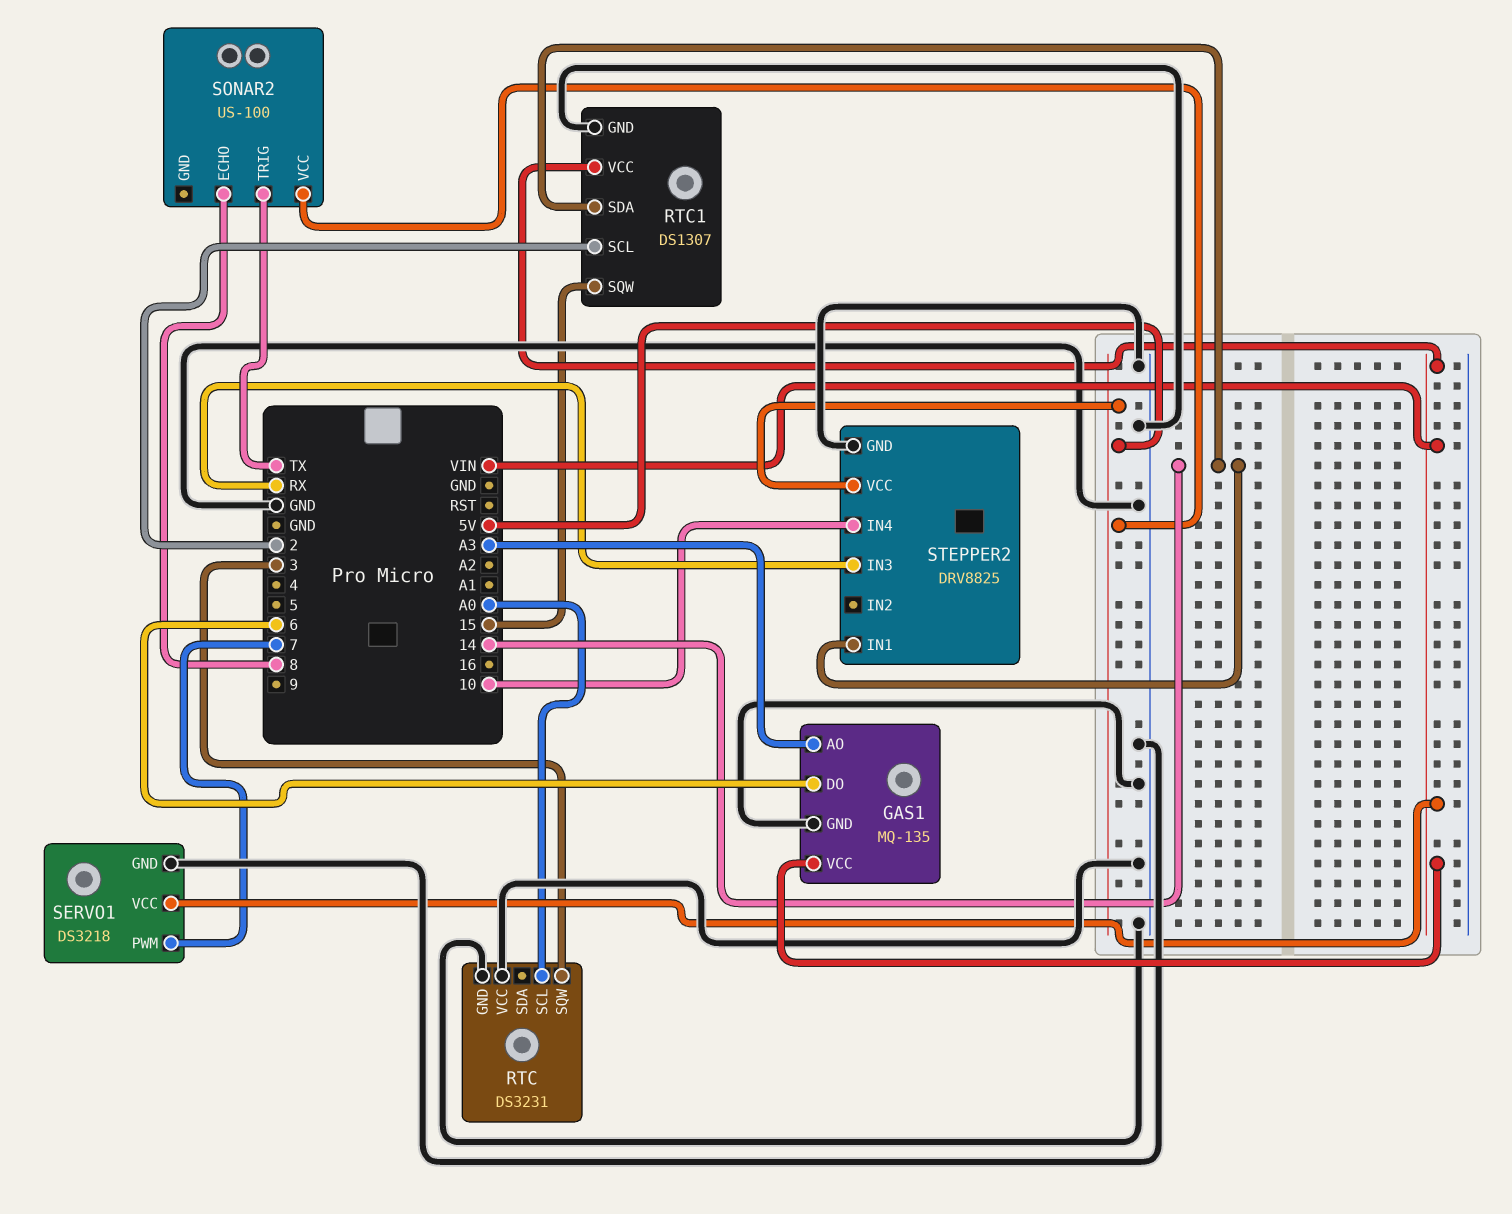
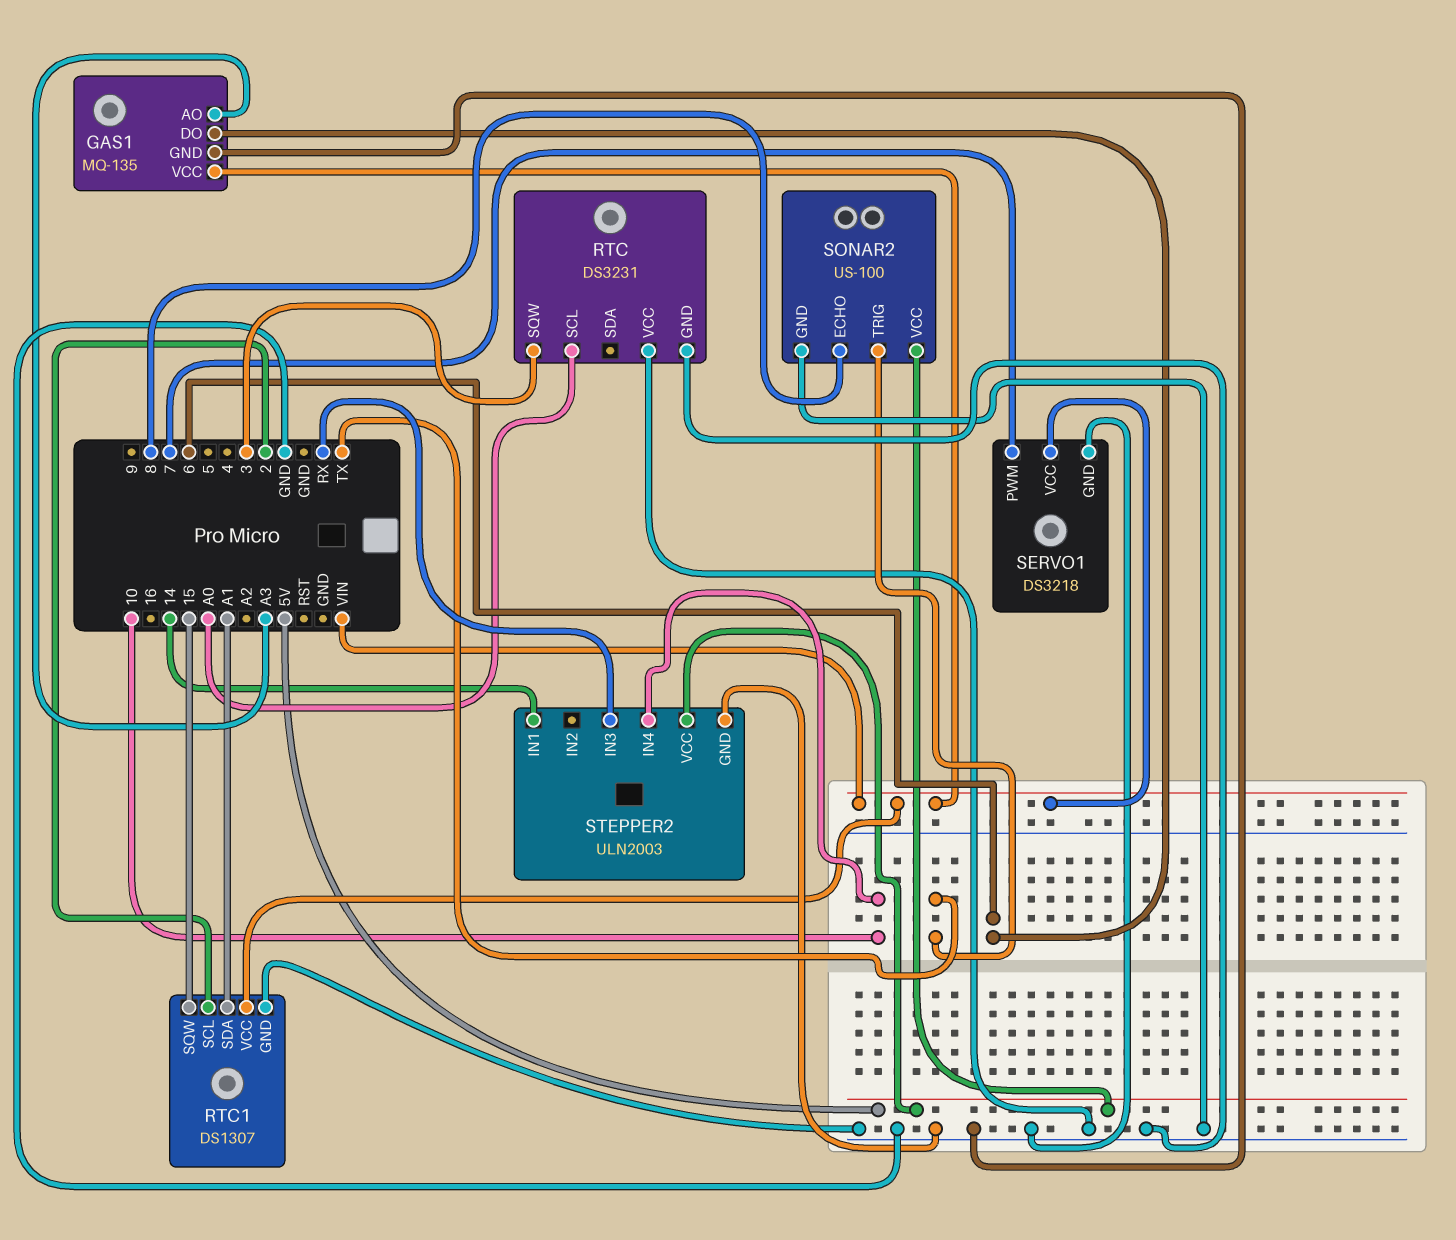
RTC1 pin SDA: 14 -> A1
SONAR2 pin GND: none -> GND
STEPPER2: DRV8825 -> ULN2003

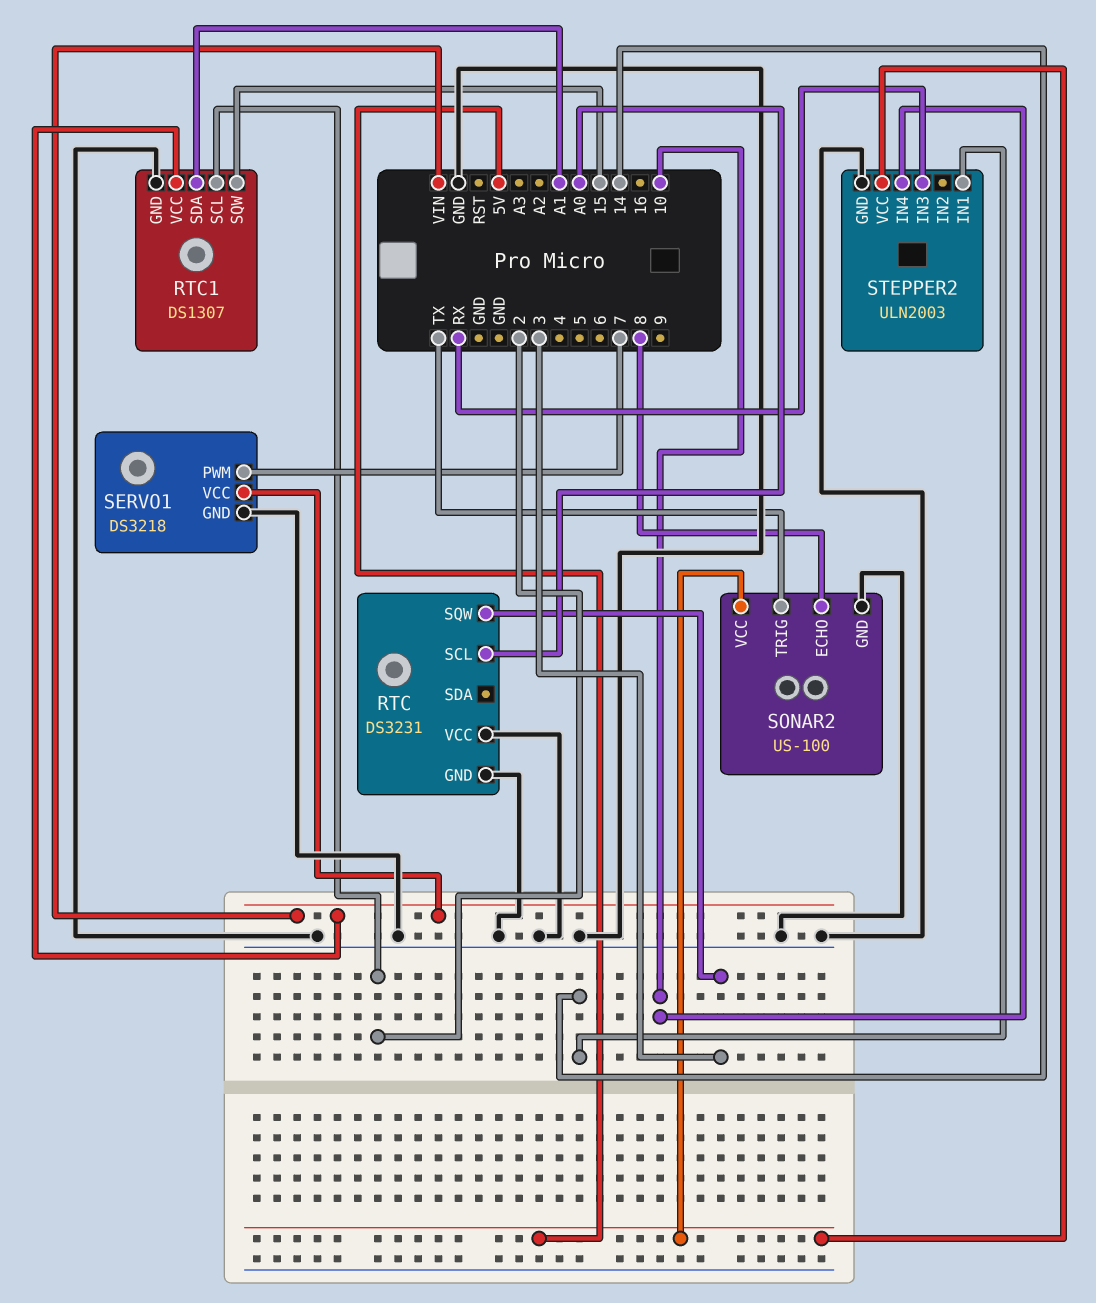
GAS1: MQ-135 -> none
GAS1 pin AO: A3 -> none
GAS1 pin DO: 6 -> none
GAS1 pin GND: GND -> none
GAS1 pin VCC: VIN -> none

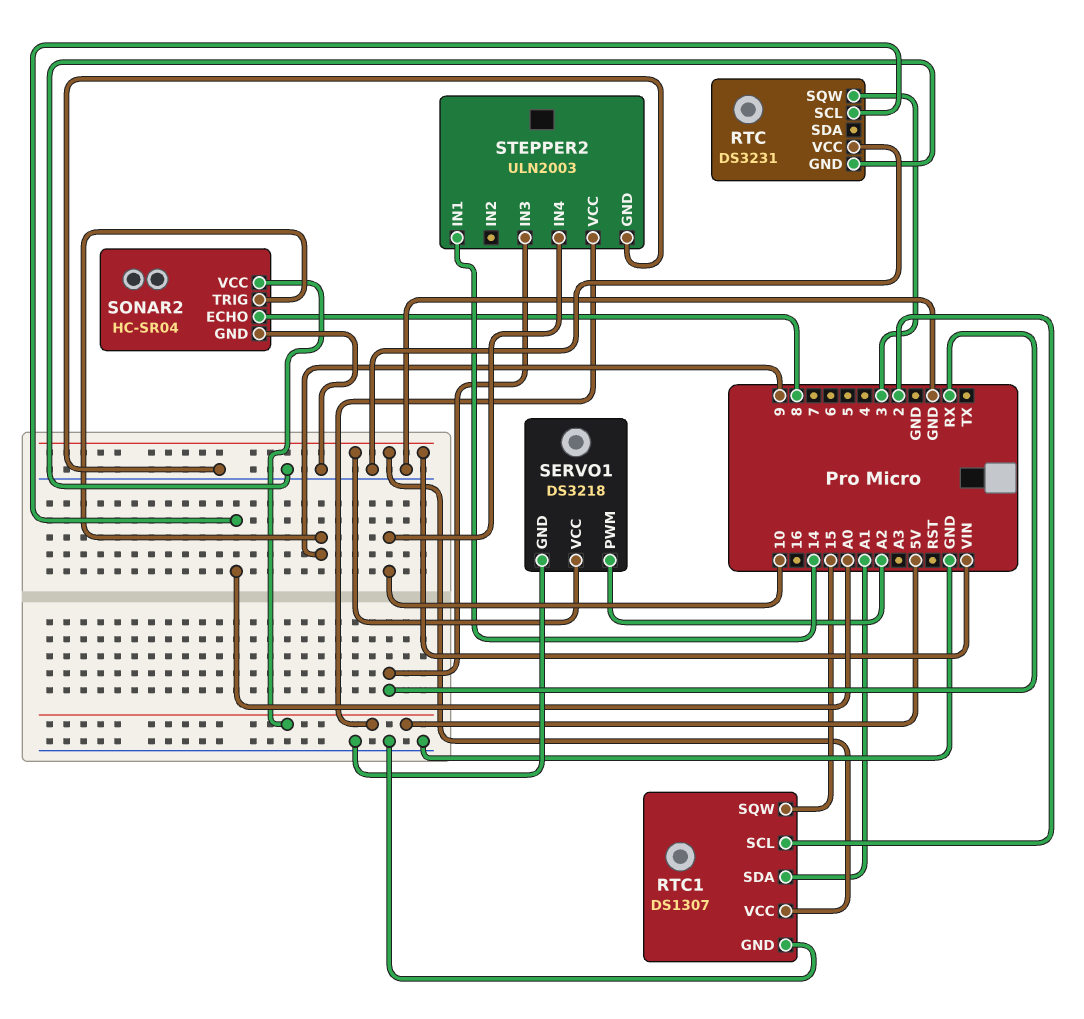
SERVO1 pin PWM: 7 -> A2
SONAR2: US-100 -> HC-SR04
SONAR2 pin TRIG: TX -> 9

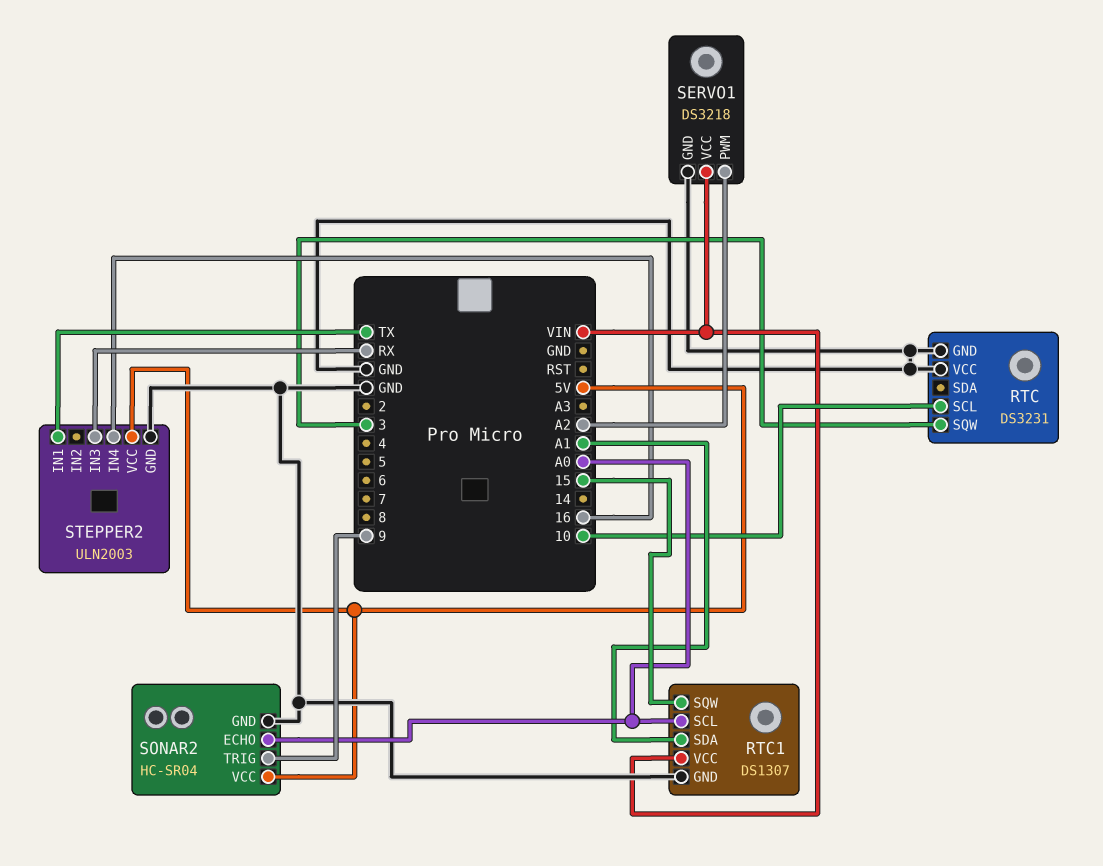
RTC pin SCL: A0 -> 10
RTC1 pin SCL: 2 -> A0
SONAR2 pin ECHO: 8 -> A0
STEPPER2 pin IN1: 14 -> TX
STEPPER2 pin IN4: 10 -> 16

